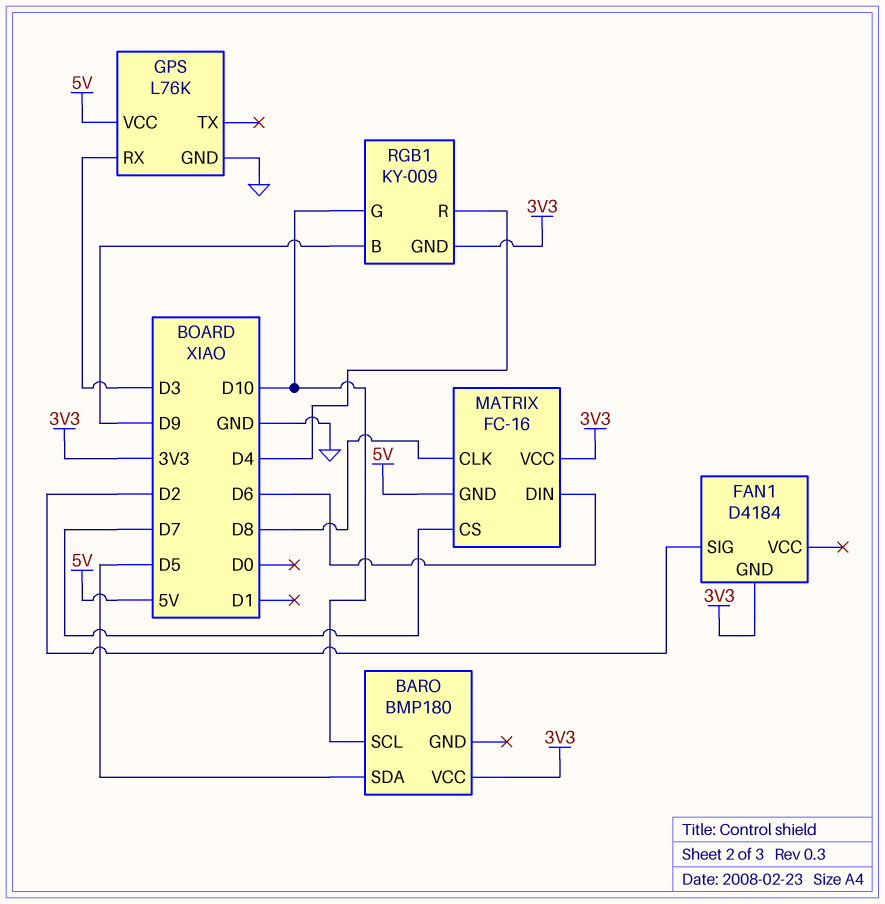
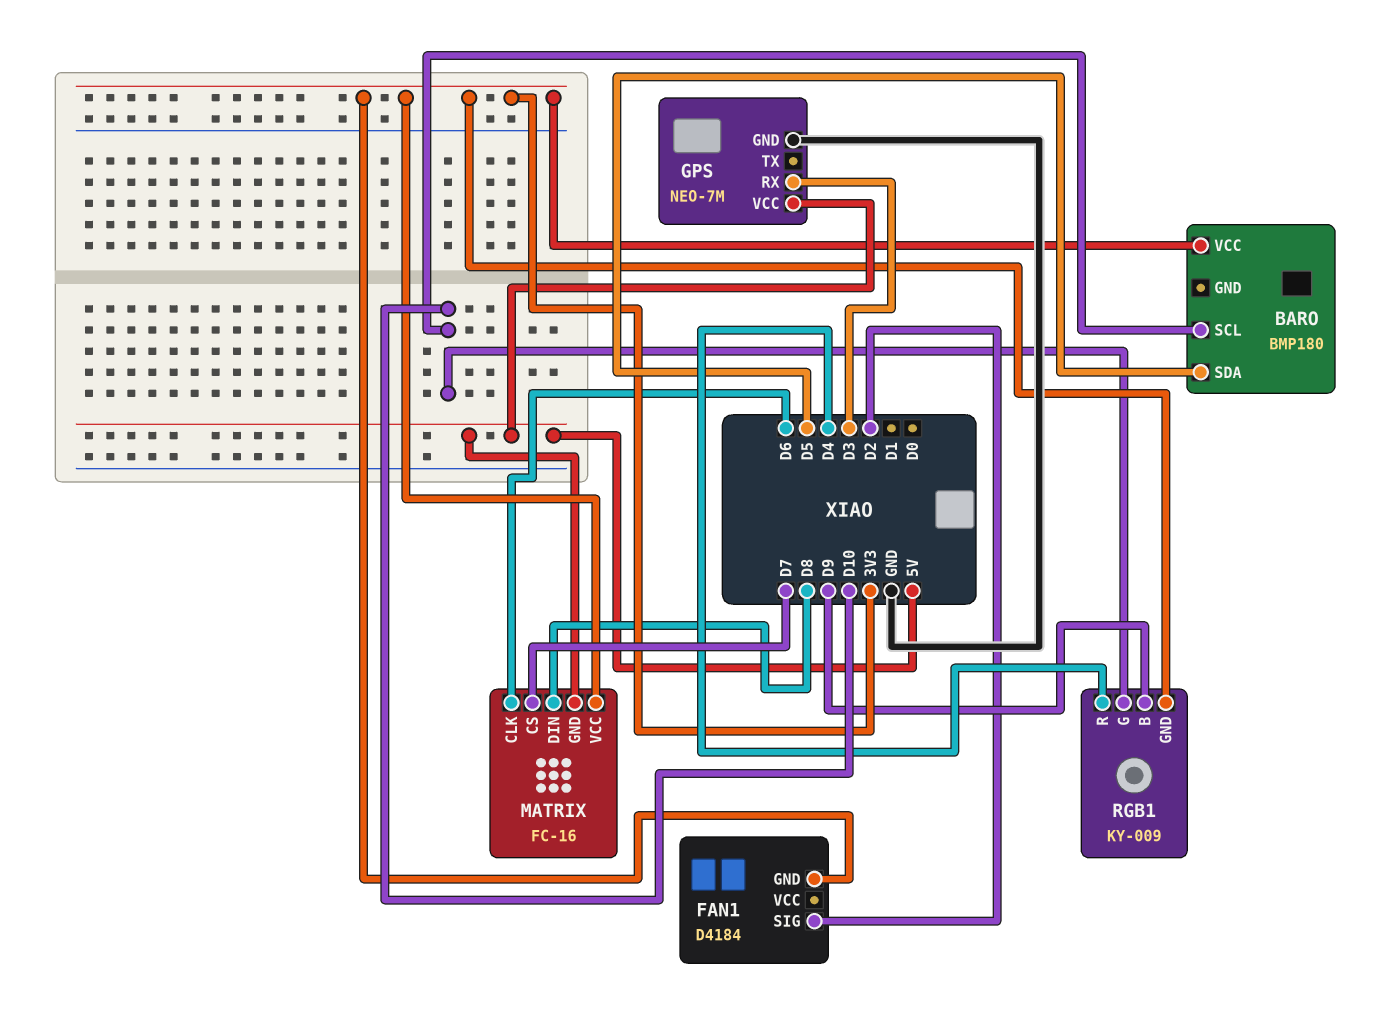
GPS: L76K -> NEO-7M
MATRIX pin CLK: D8 -> D6
MATRIX pin DIN: D6 -> D8

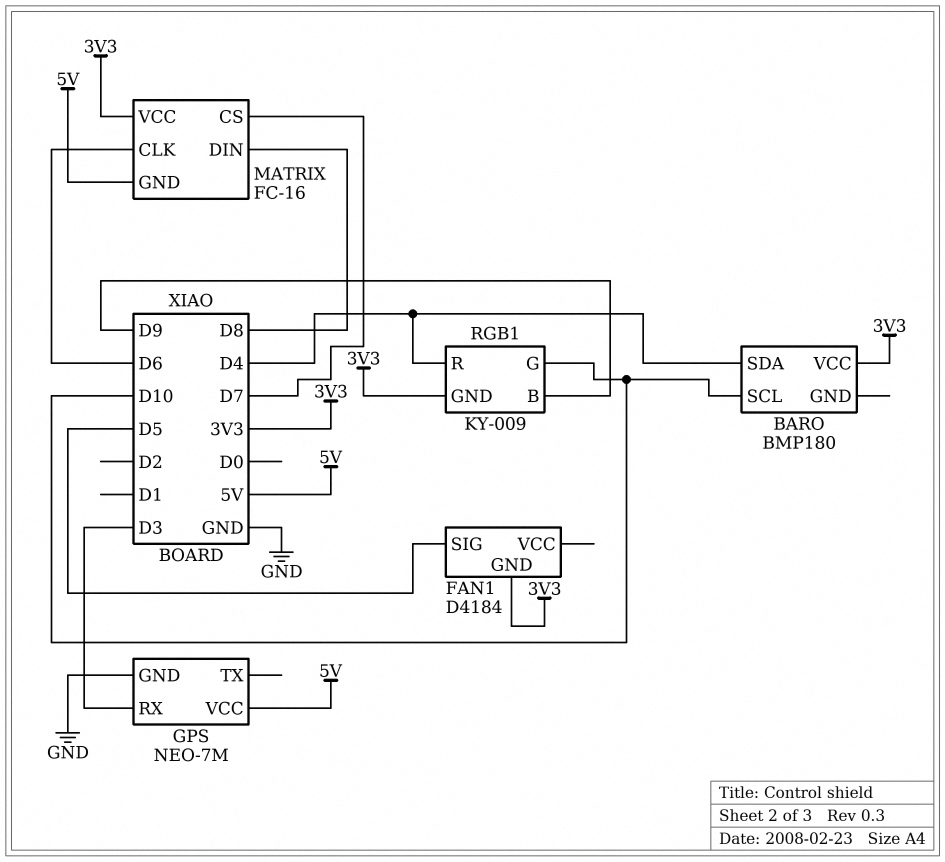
BARO pin SDA: D5 -> D4
FAN1 pin SIG: D2 -> D5

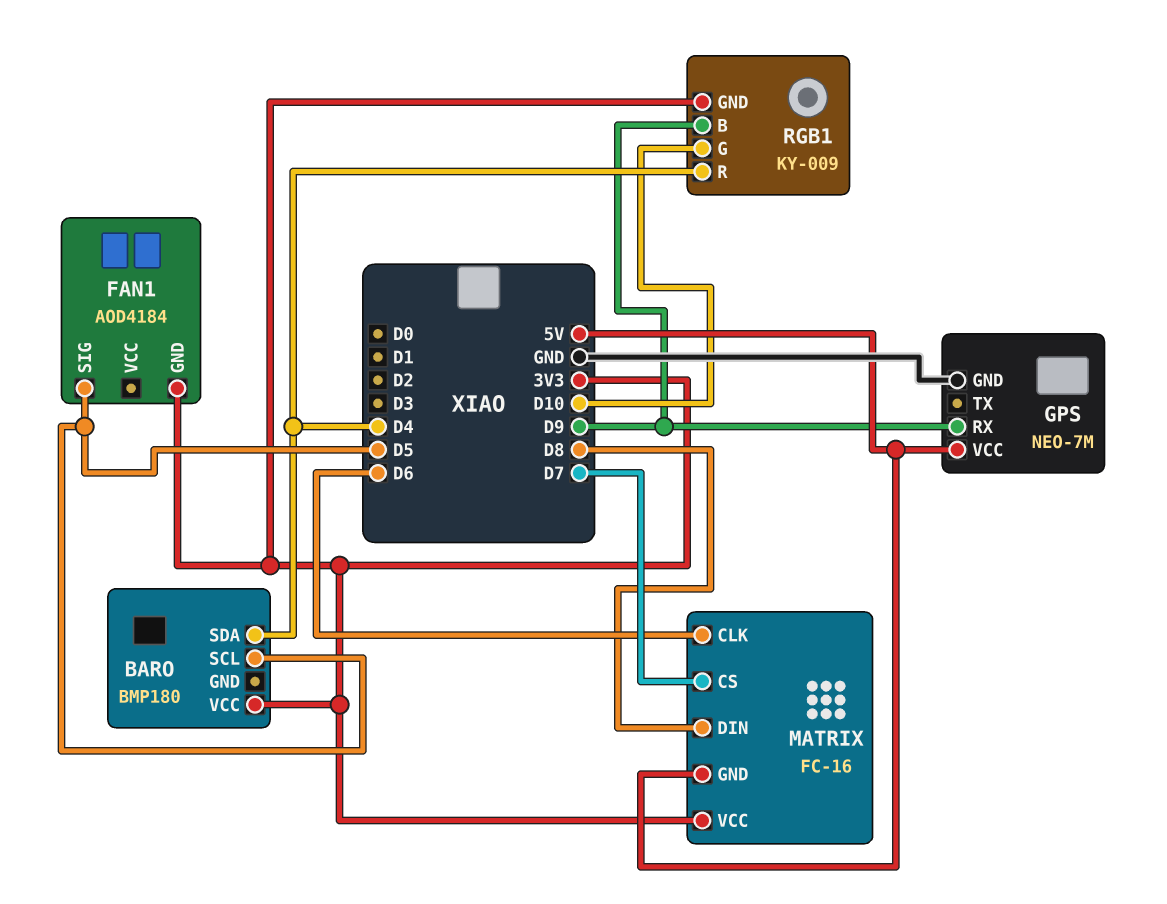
BARO pin SCL: D10 -> D5
FAN1: D4184 -> AOD4184
GPS pin RX: D3 -> D9

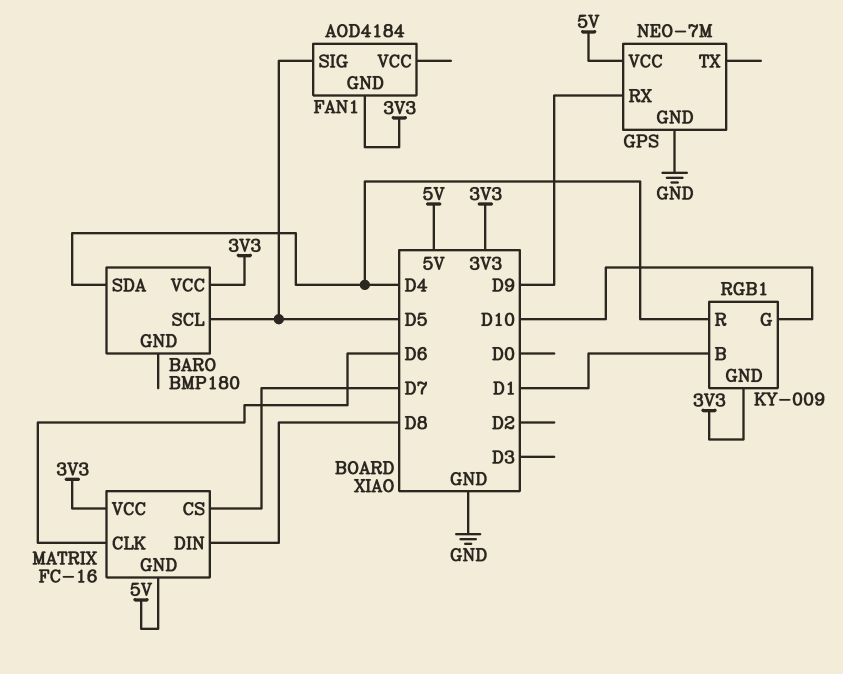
RGB1 pin B: D9 -> D1

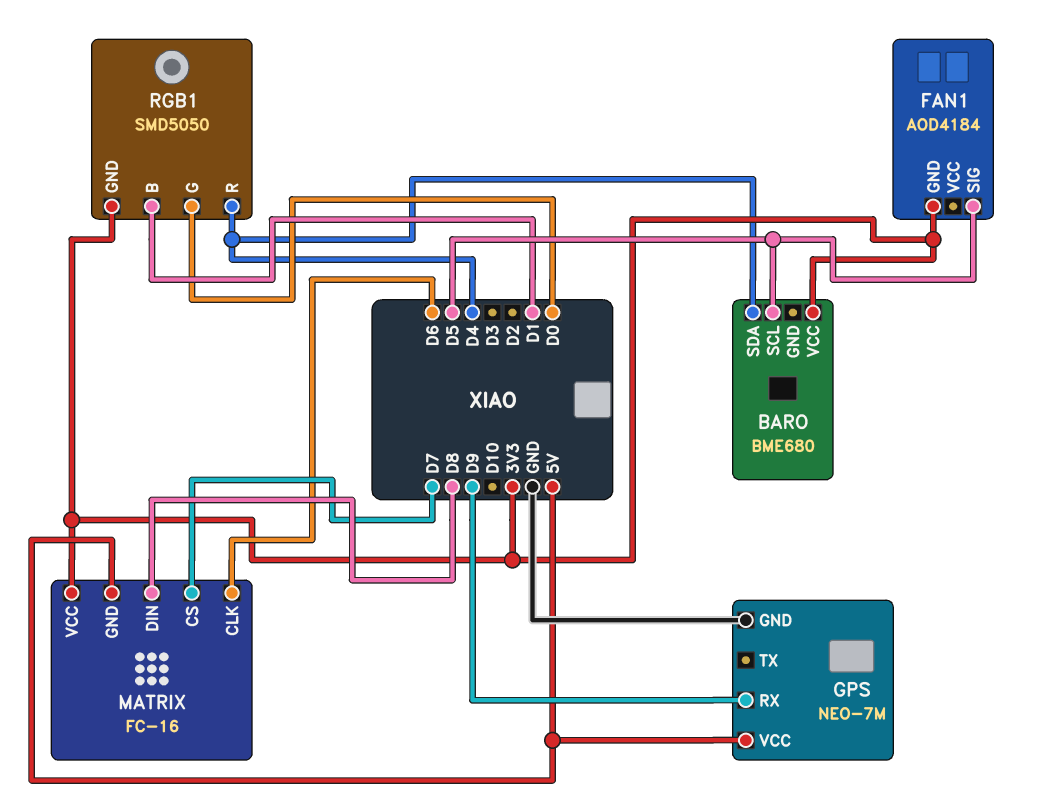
BARO: BMP180 -> BME680
RGB1: KY-009 -> SMD5050
RGB1 pin G: D10 -> D0

